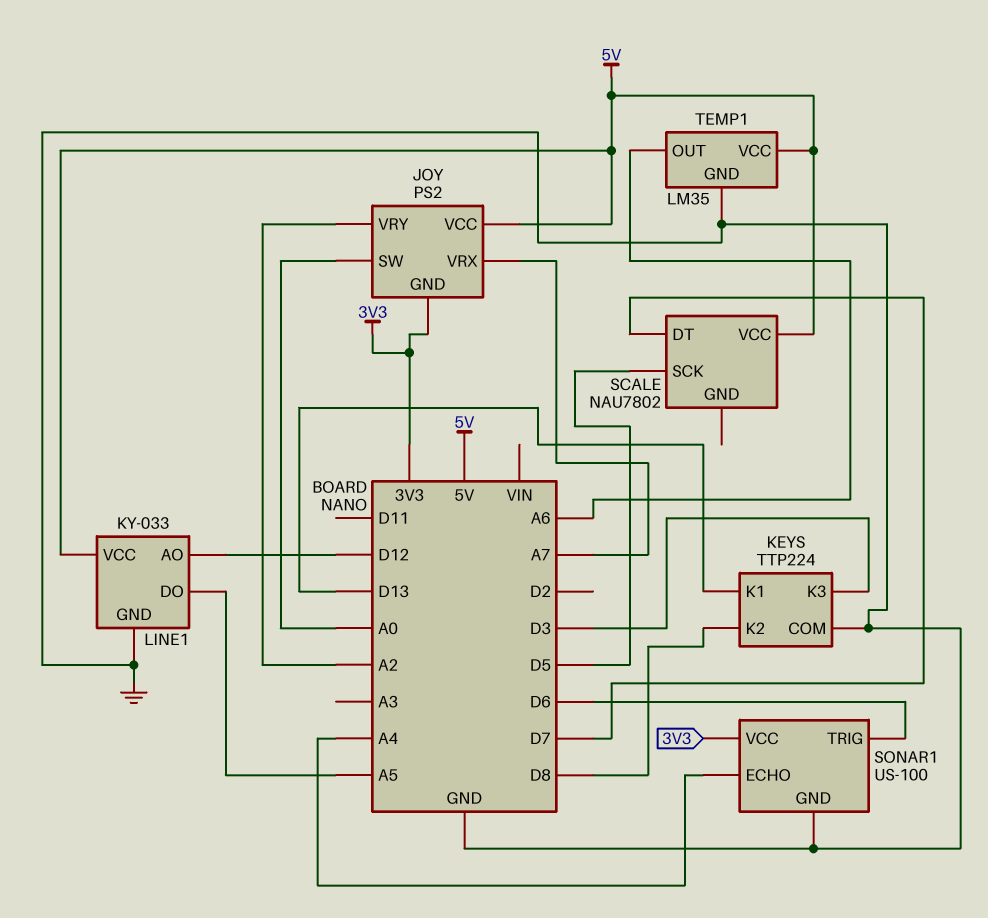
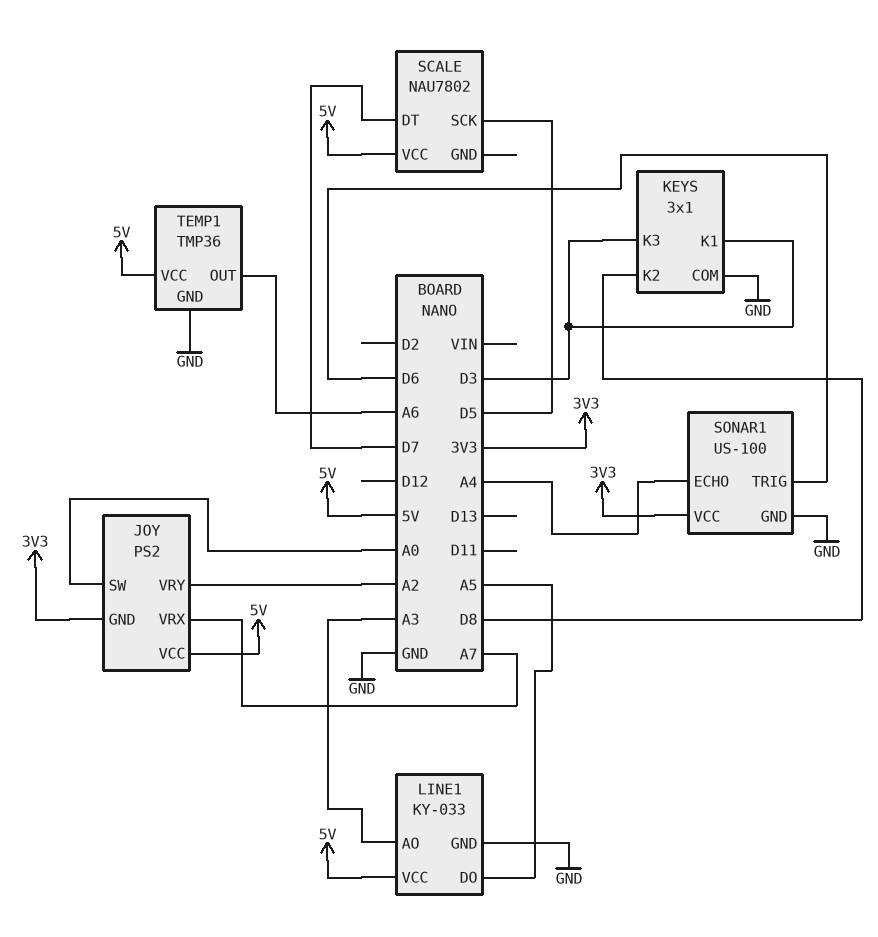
KEYS: TTP224 -> 3x1
KEYS pin K1: D13 -> D3
LINE1 pin AO: D12 -> A3
TEMP1: LM35 -> TMP36

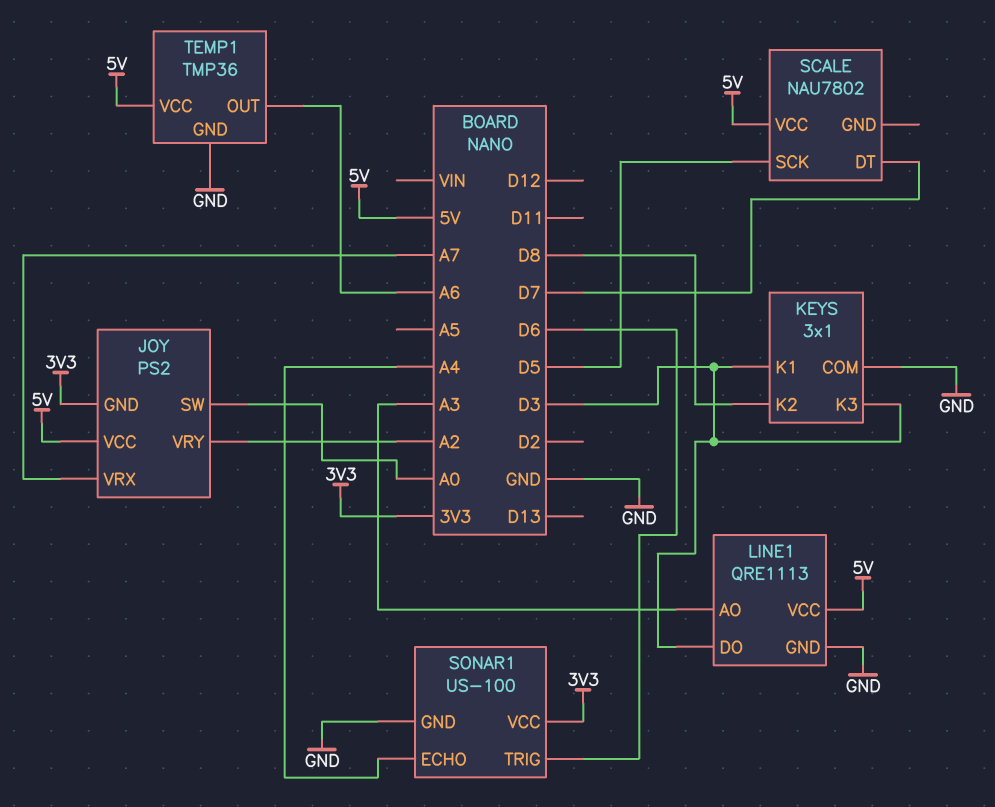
LINE1: KY-033 -> QRE1113
LINE1 pin DO: A5 -> D3

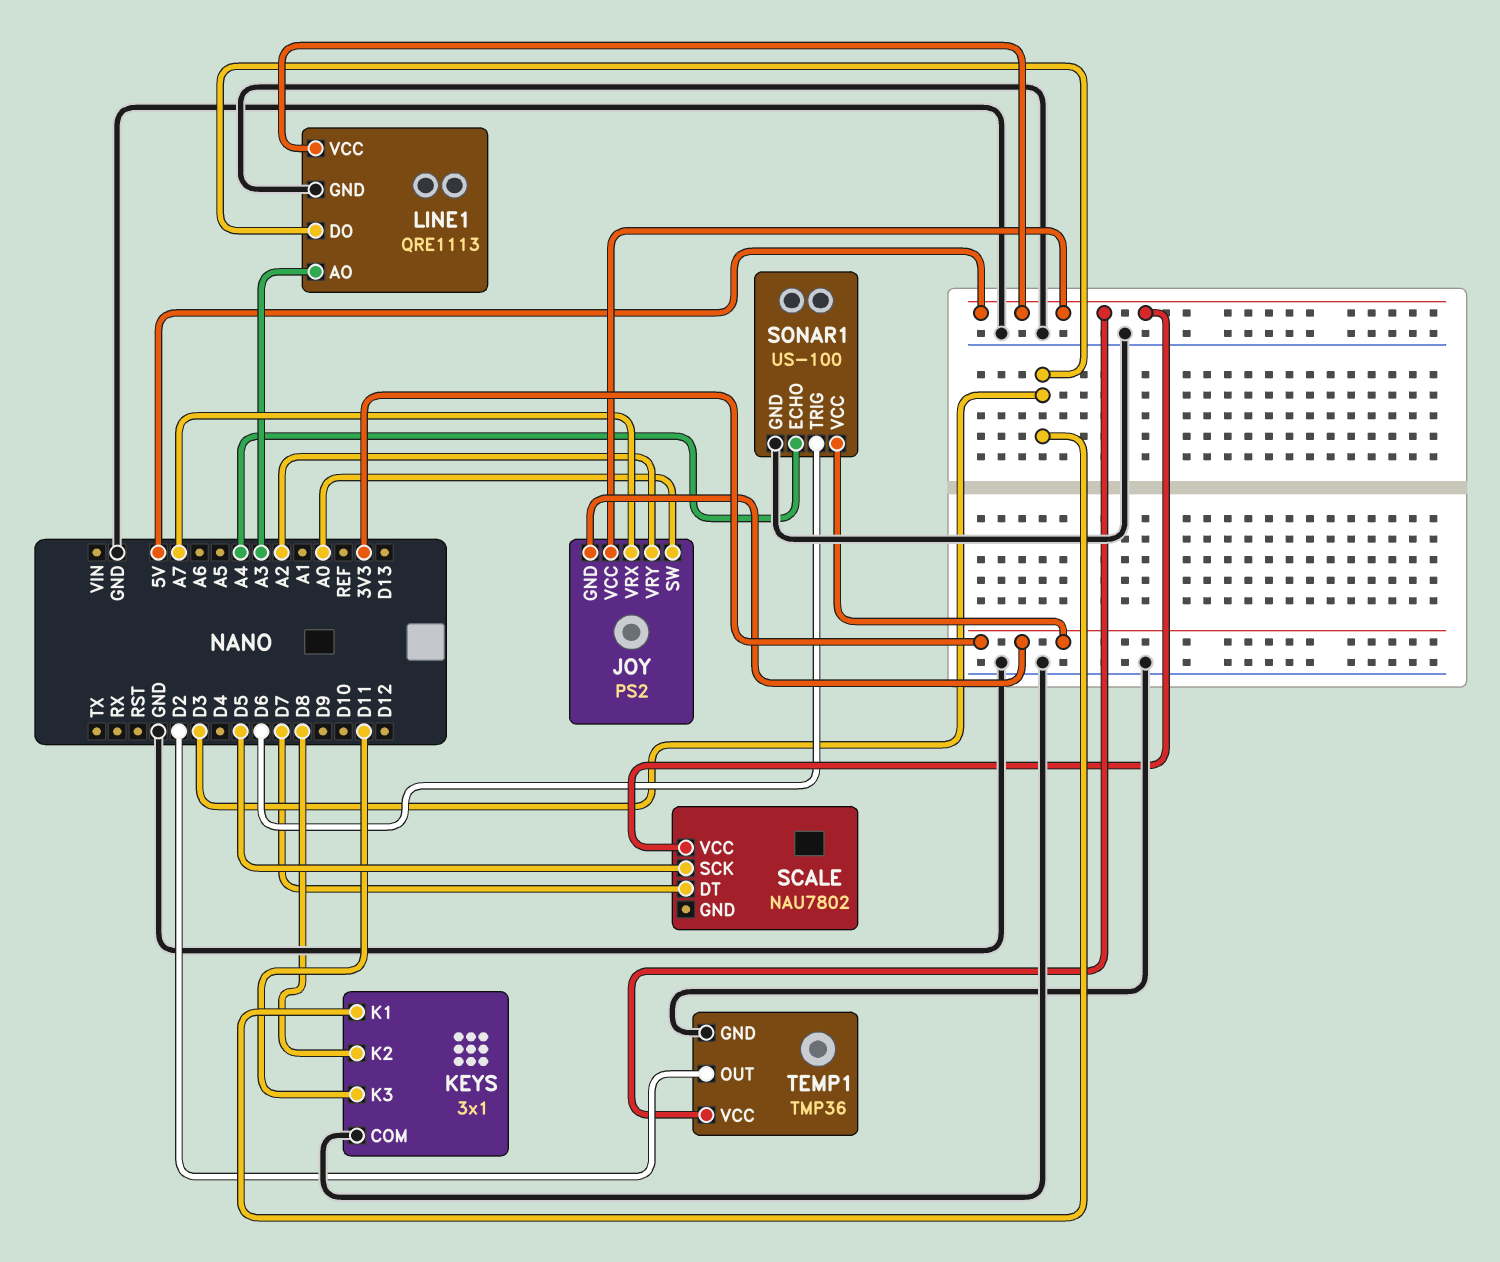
KEYS pin K3: D3 -> D11
TEMP1 pin OUT: A6 -> D2

